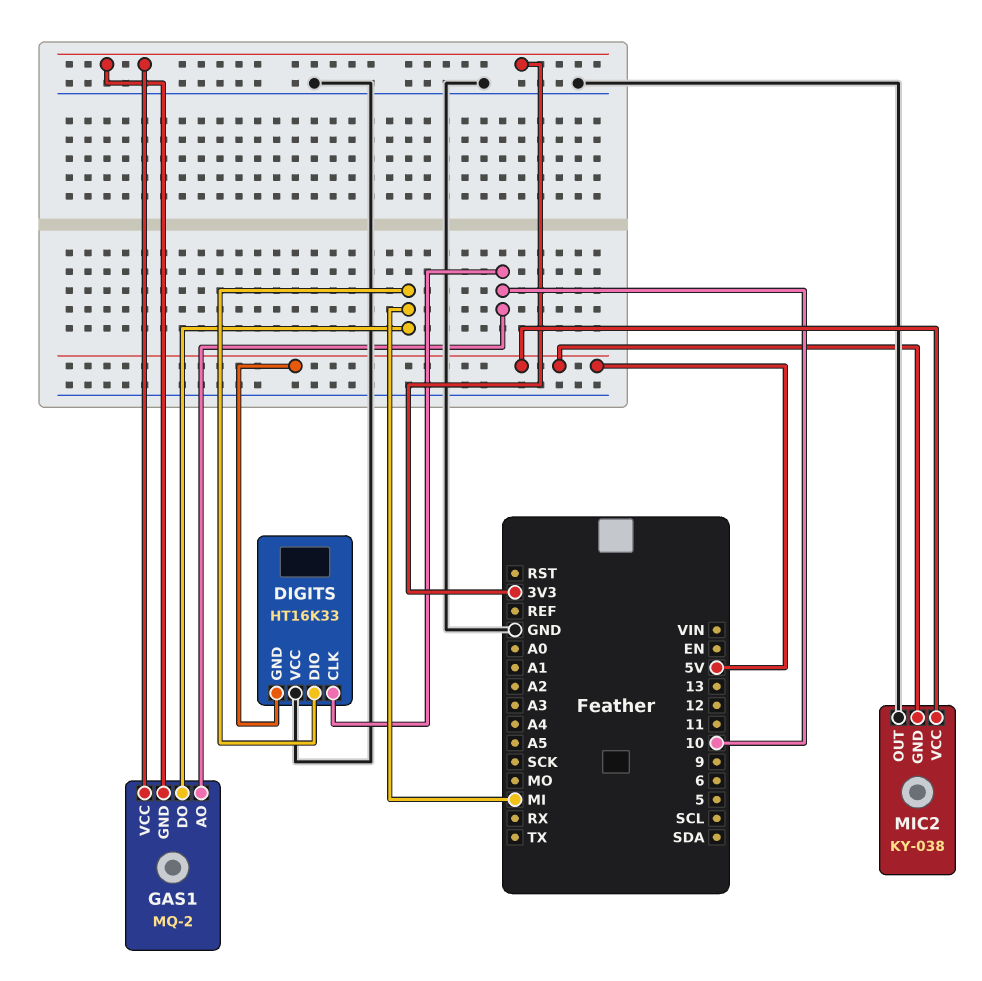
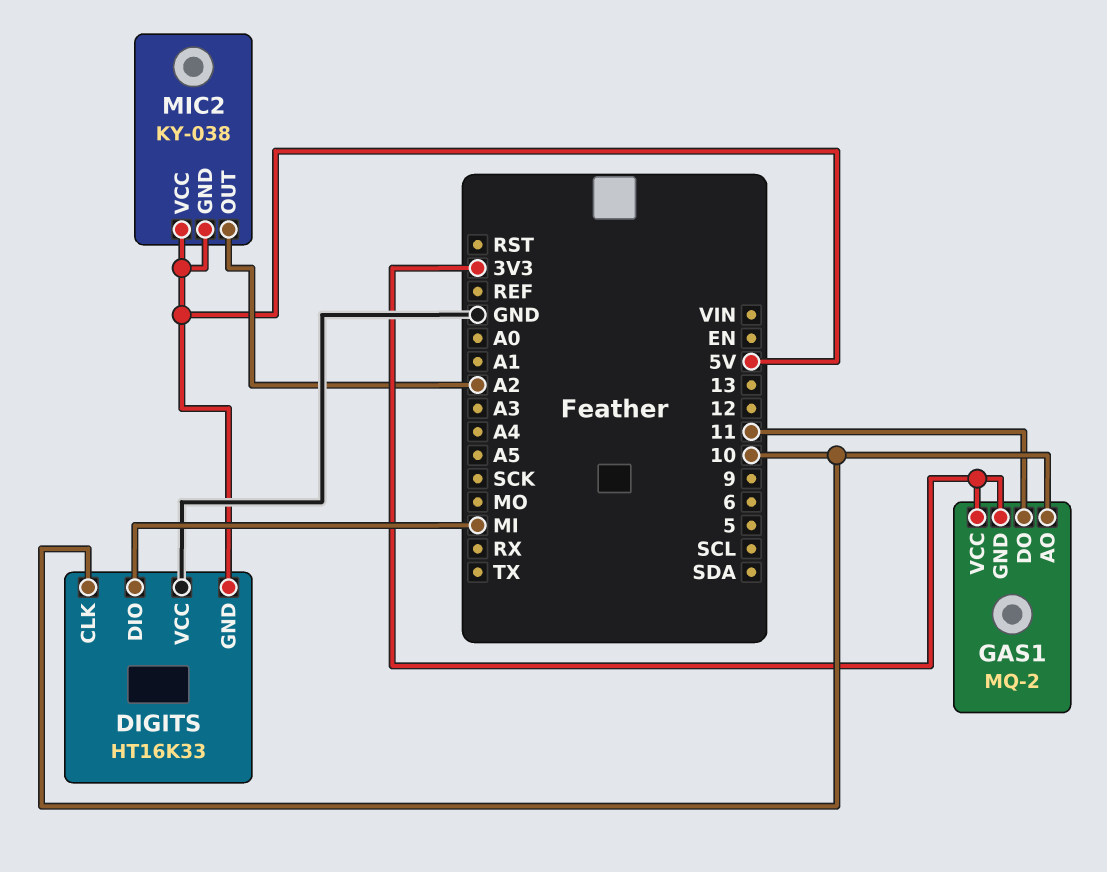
GAS1 pin DO: MI -> 11
MIC2 pin OUT: GND -> A2

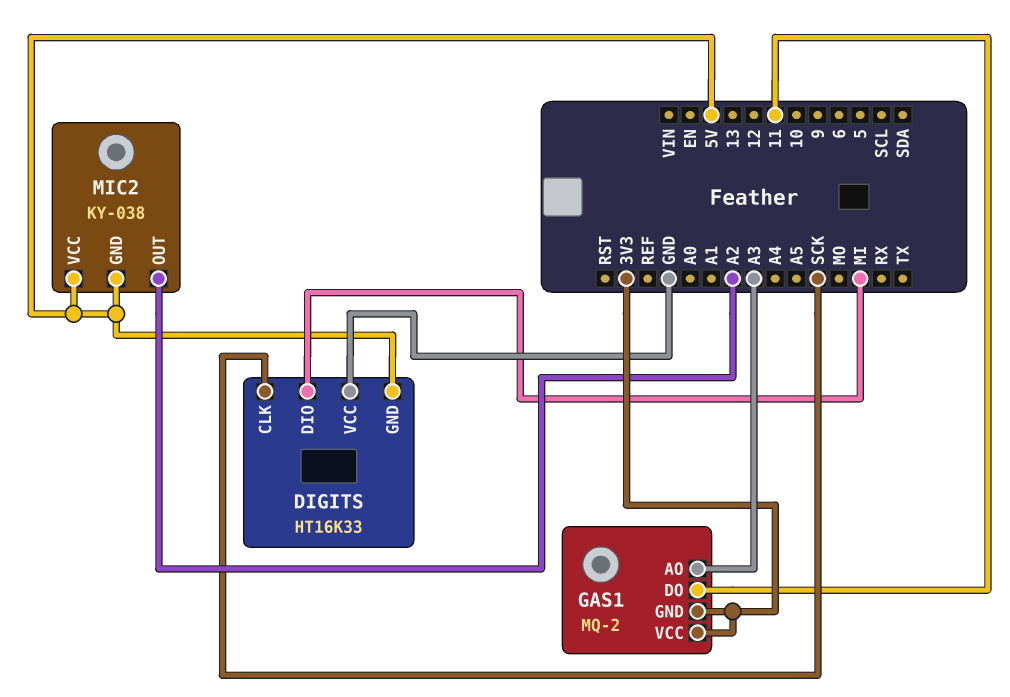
DIGITS pin CLK: 10 -> SCK
GAS1 pin AO: 10 -> A3

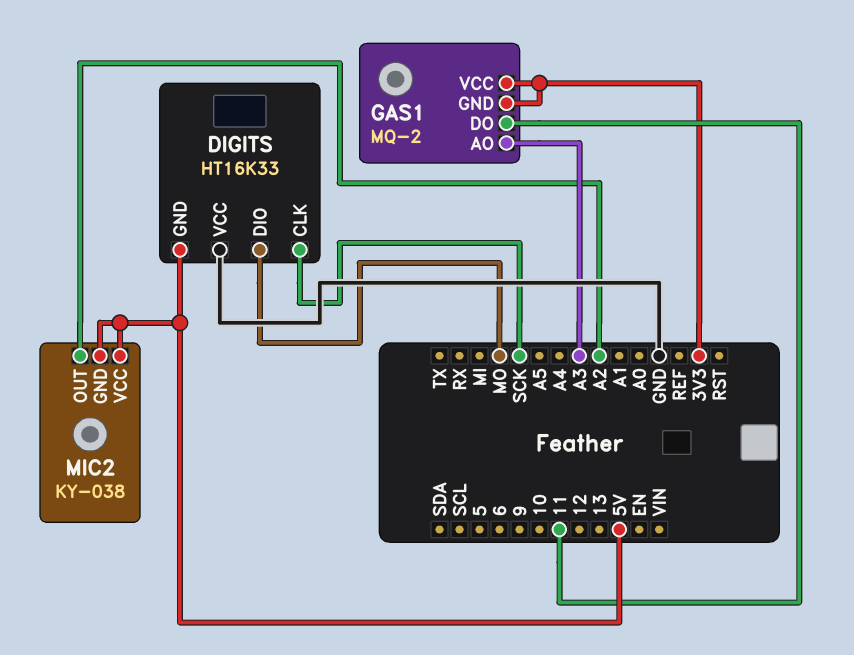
DIGITS pin DIO: MI -> MO

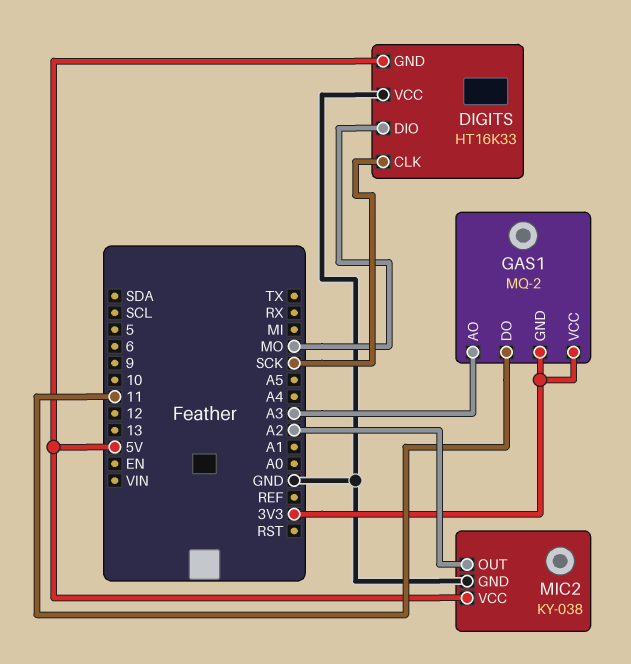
MIC2 pin GND: 5V -> GND

